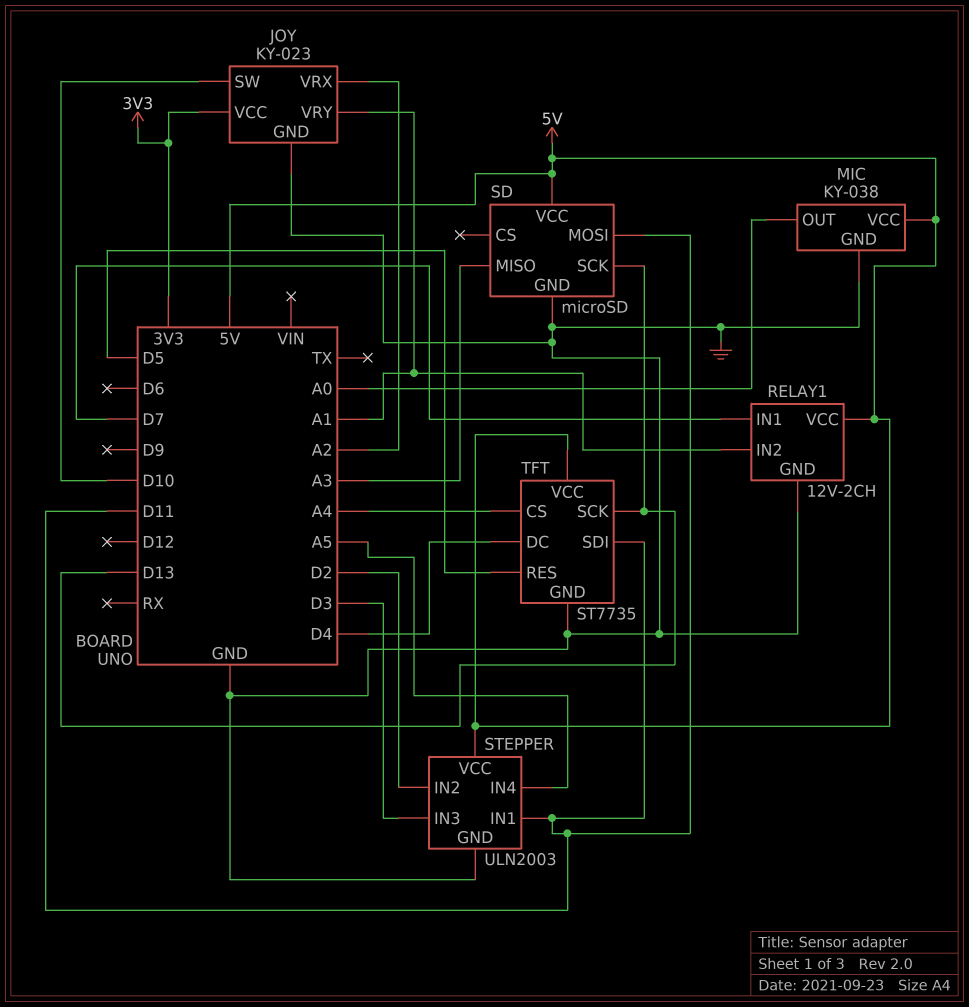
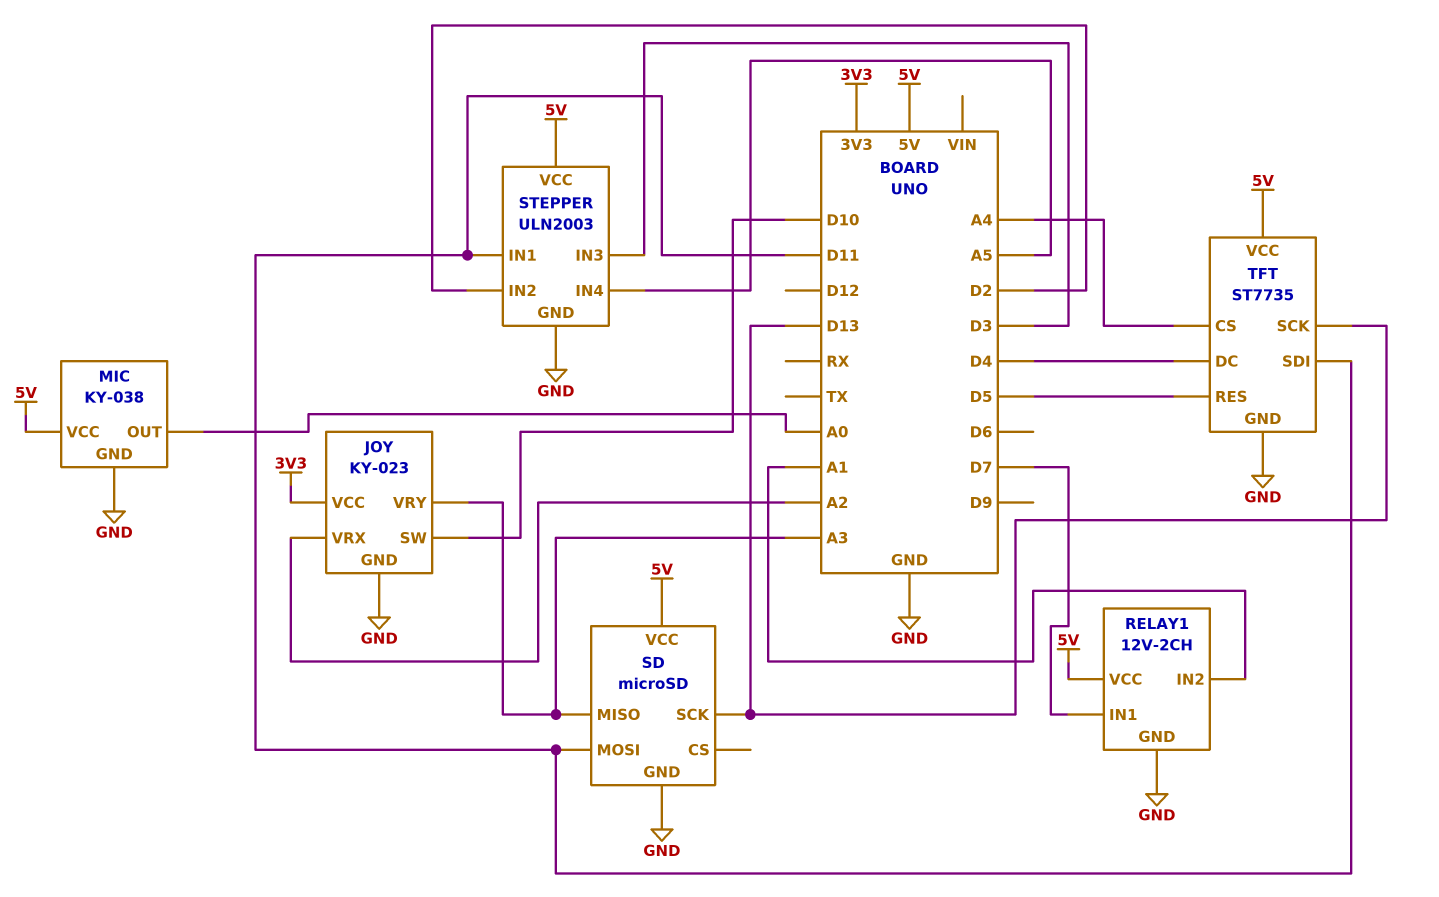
JOY pin VRY: A1 -> A3

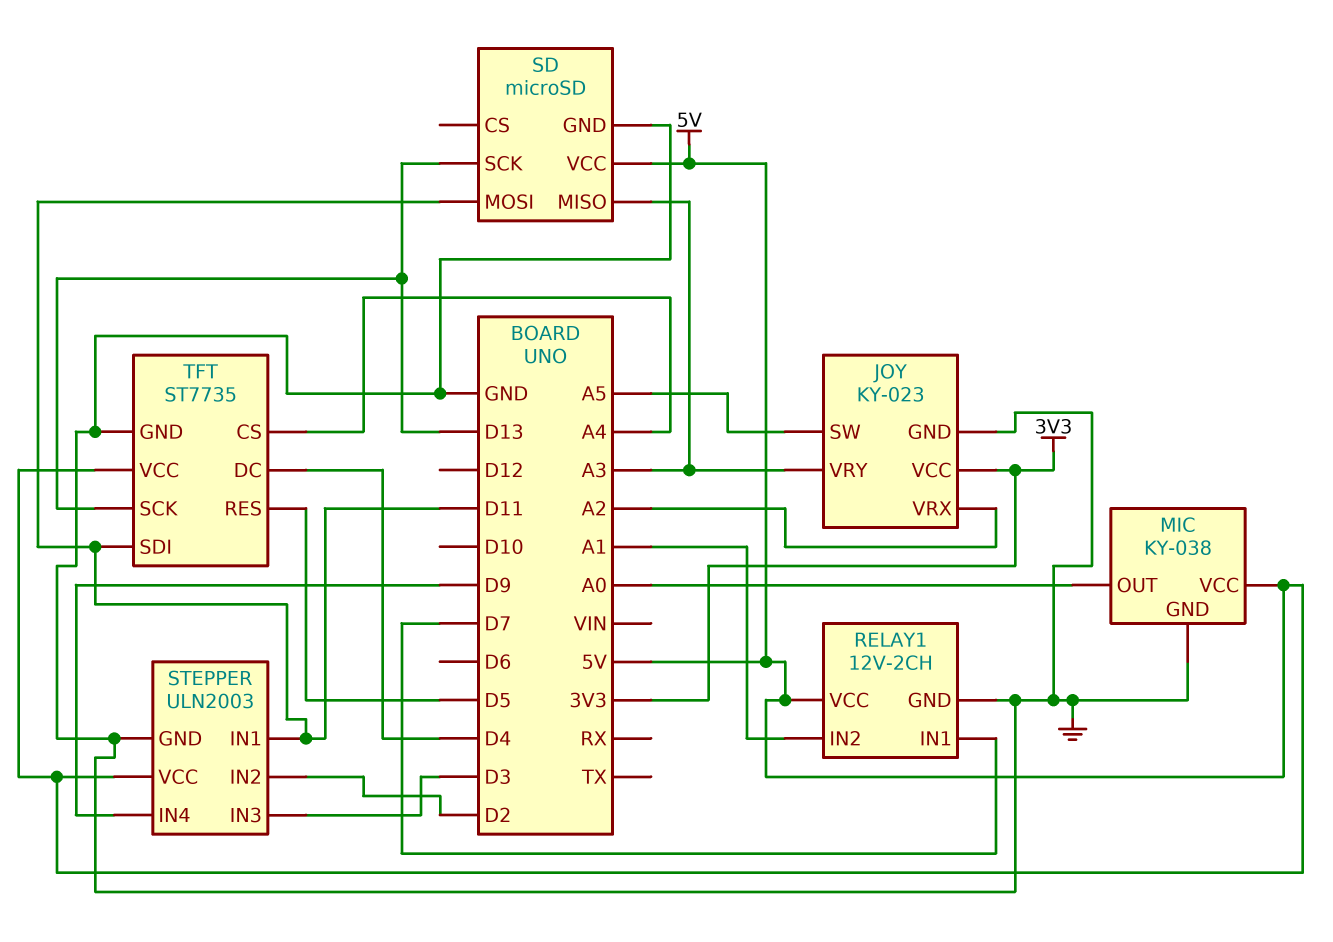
JOY pin SW: D10 -> A5
STEPPER pin IN4: A5 -> D9

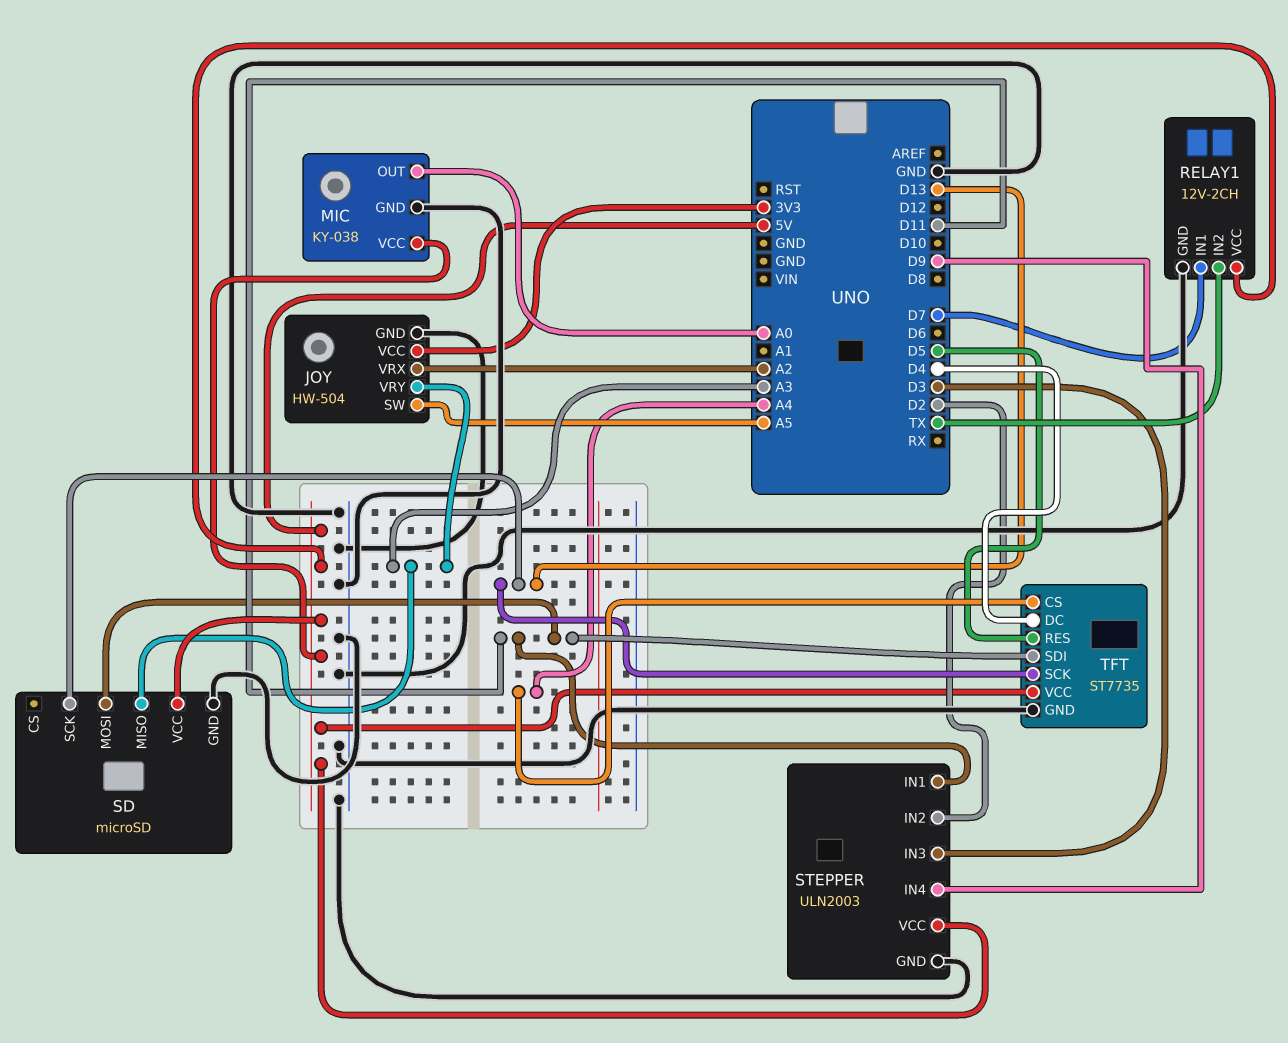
JOY: KY-023 -> HW-504
RELAY1 pin IN2: A1 -> TX

